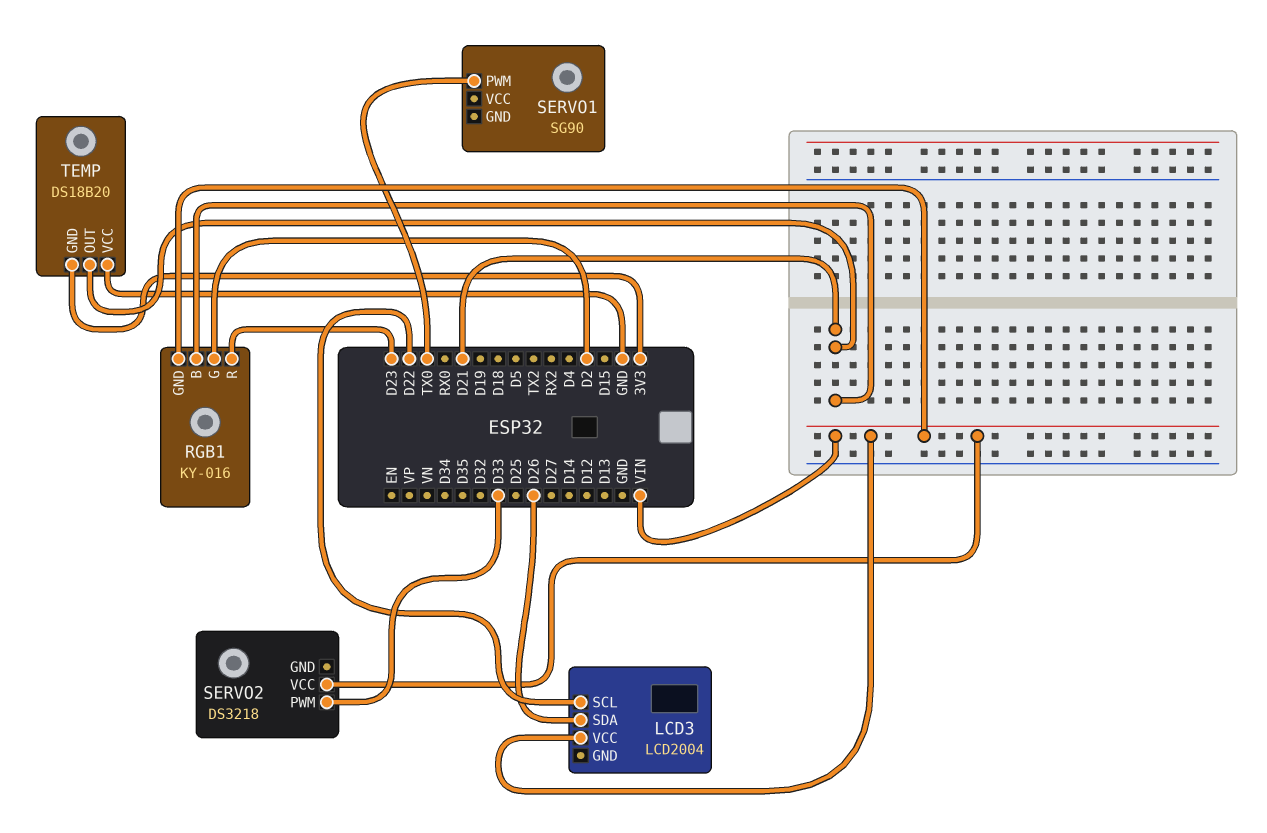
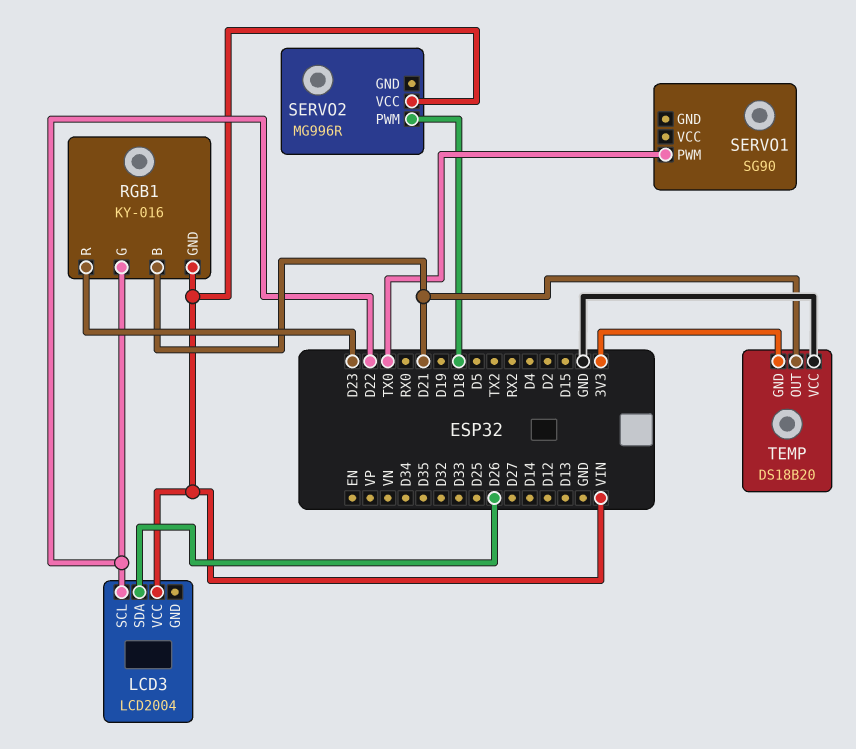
RGB1 pin G: D2 -> D22
SERVO2: DS3218 -> MG996R
SERVO2 pin PWM: D33 -> D18

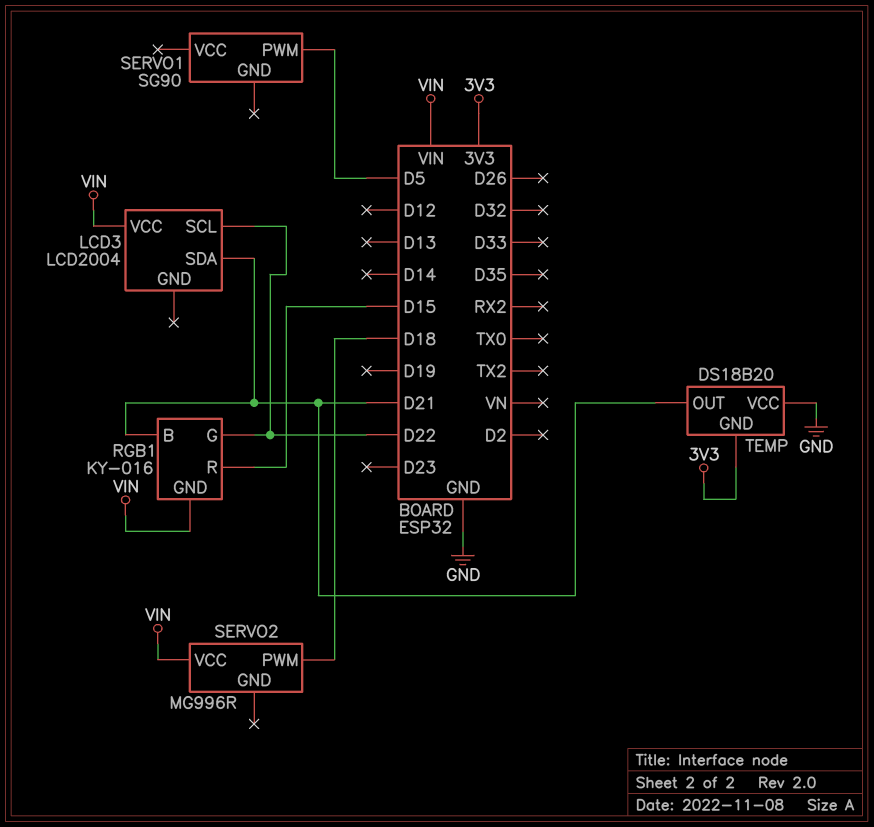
LCD3 pin SDA: D26 -> D21
RGB1 pin R: D23 -> D15
SERVO1 pin PWM: TX0 -> D5

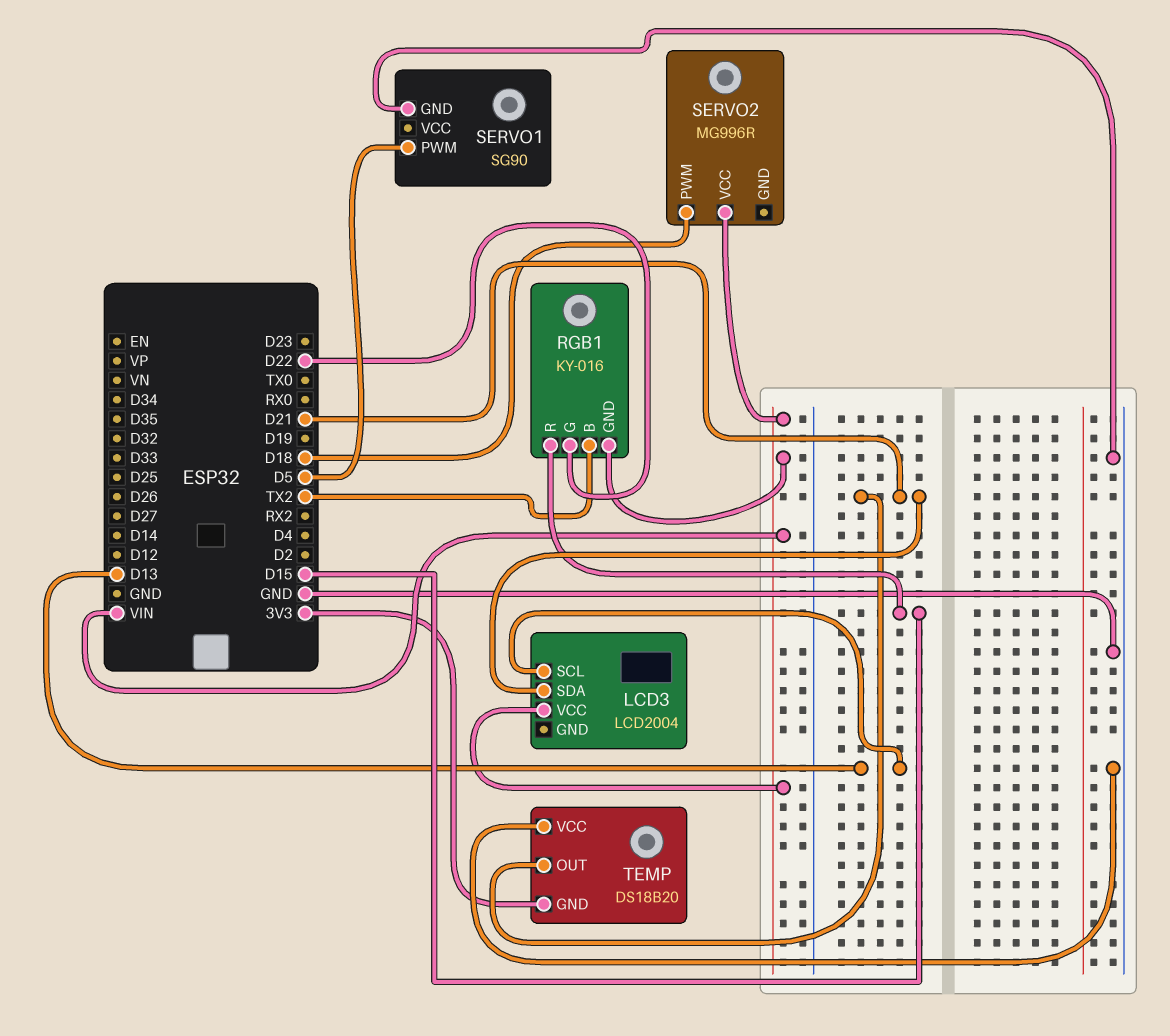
LCD3 pin SCL: D22 -> D13
RGB1 pin B: D21 -> TX2
SERVO1 pin GND: none -> GND

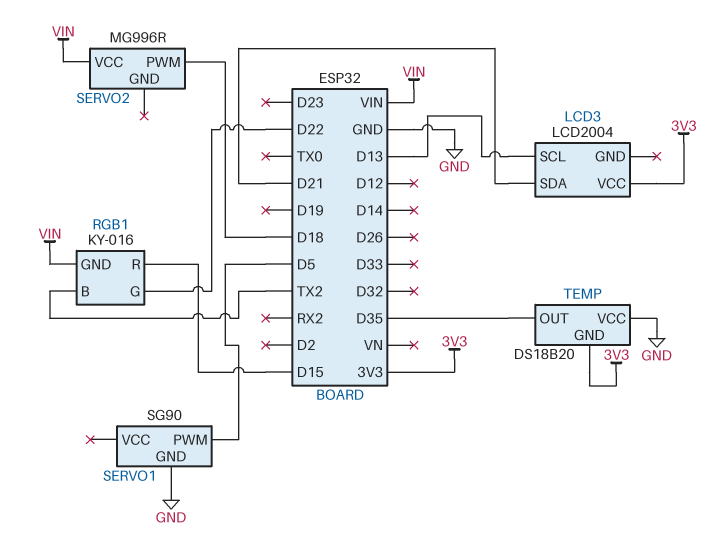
LCD3 pin VCC: VIN -> 3V3
TEMP pin OUT: D21 -> D35

